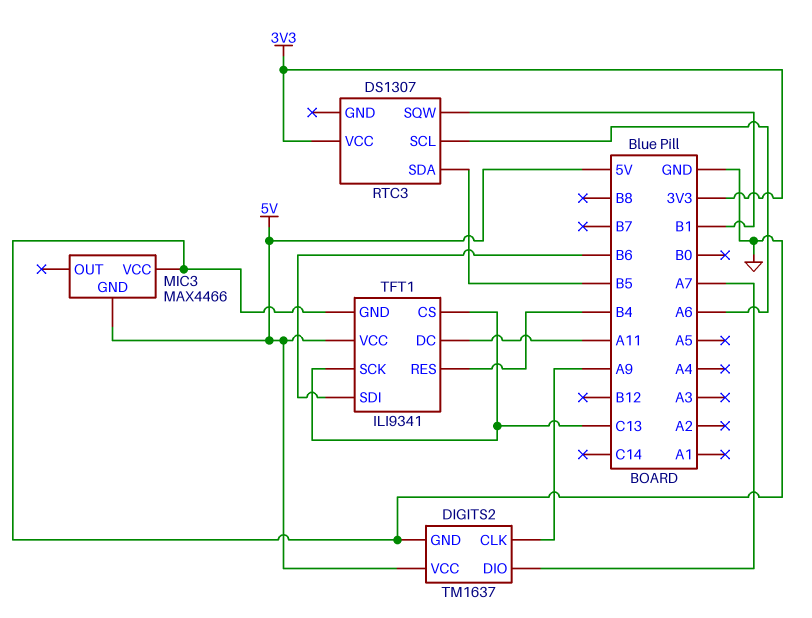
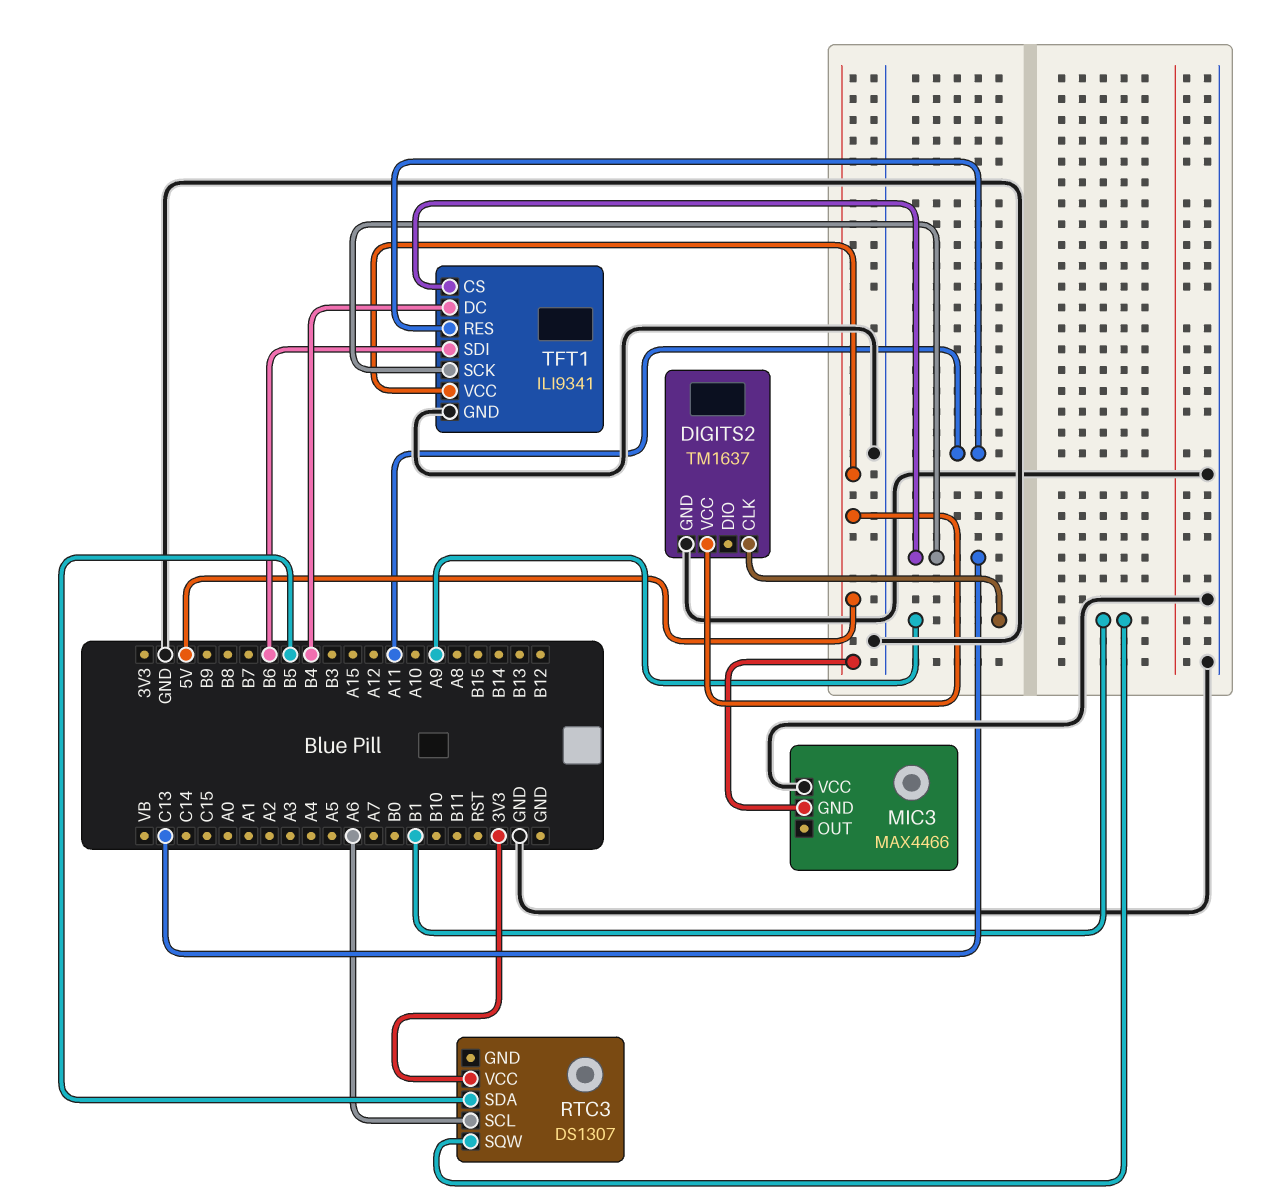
DIGITS2 pin DIO: A7 -> none
TFT1 pin DC: A11 -> B4
TFT1 pin RES: B4 -> A11

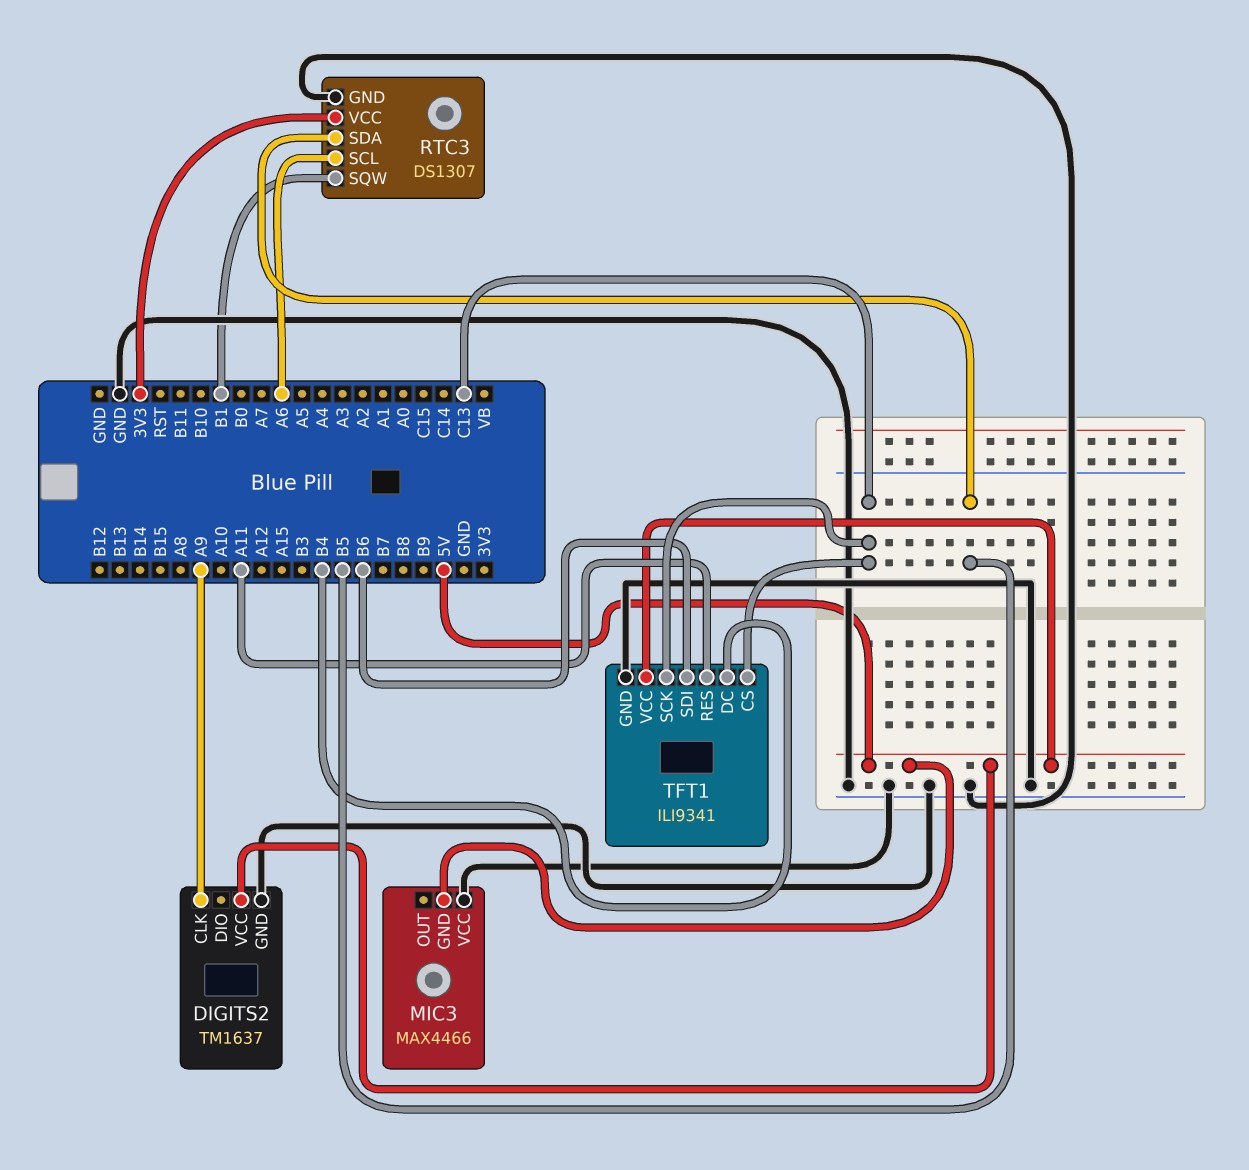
RTC3 pin GND: none -> GND

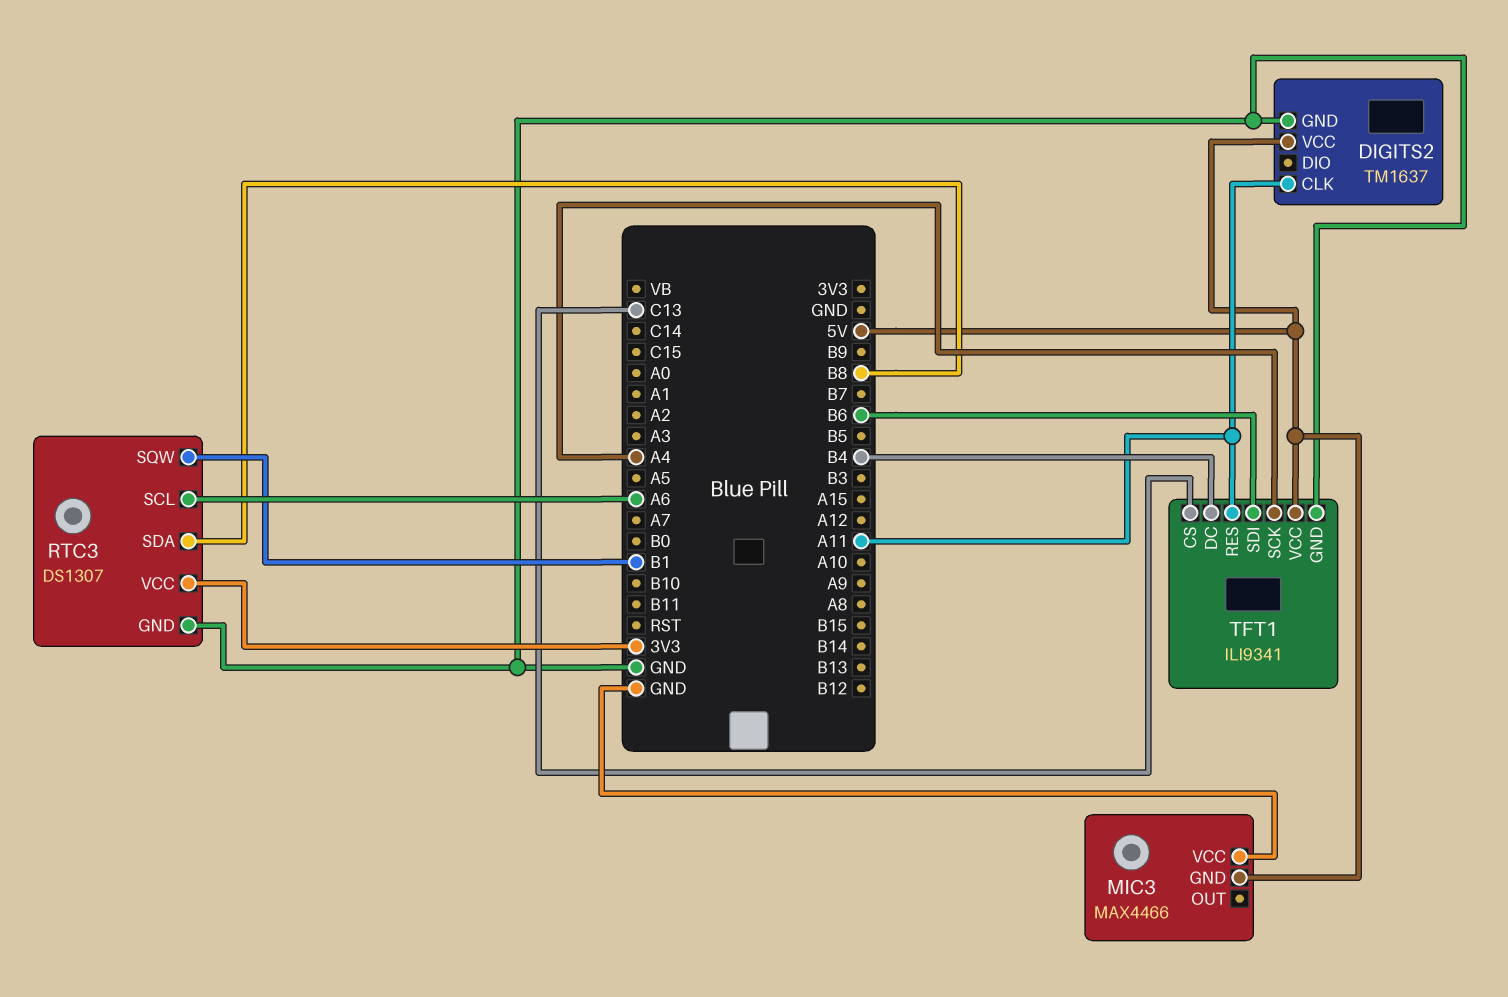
DIGITS2 pin CLK: A9 -> A11
RTC3 pin SDA: B5 -> B8
TFT1 pin SCK: C13 -> A4

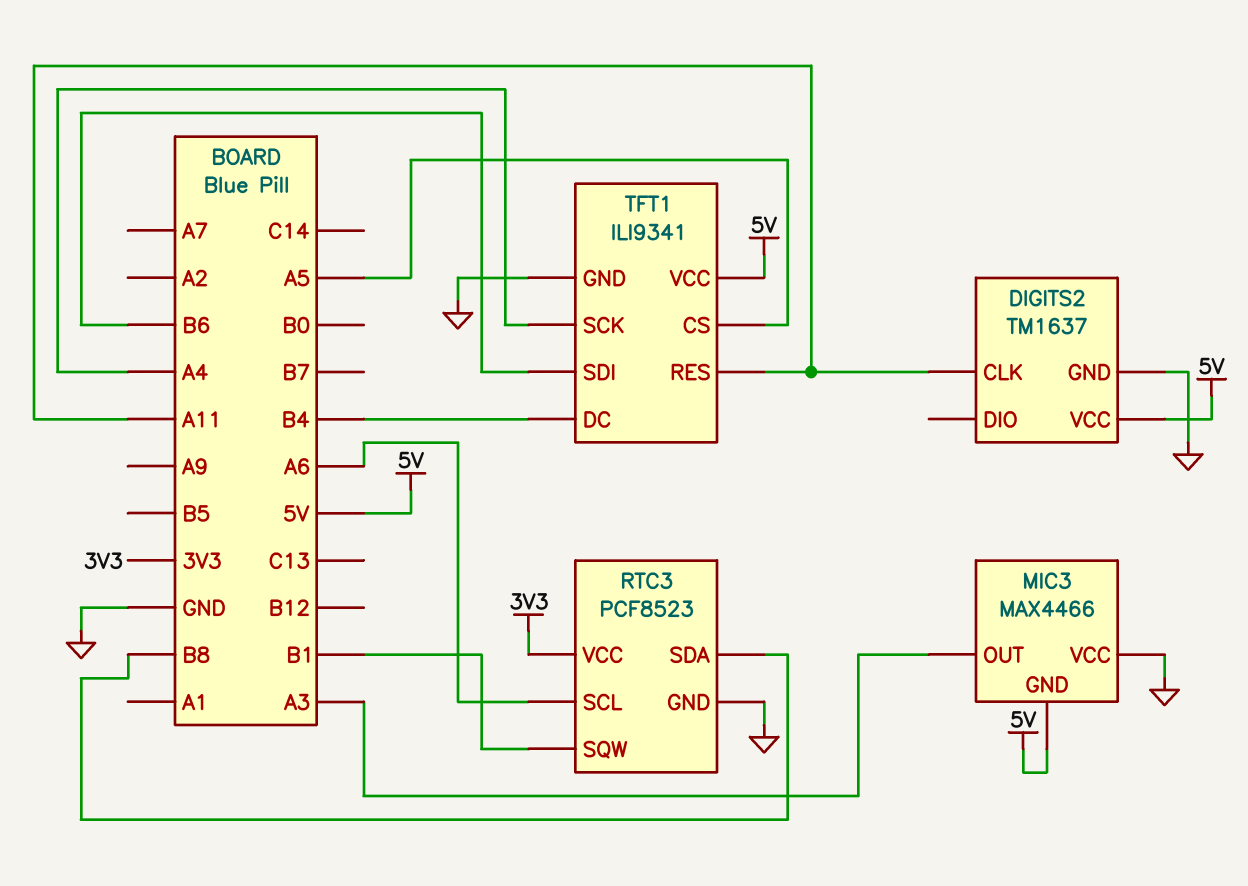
MIC3 pin OUT: none -> A3
RTC3: DS1307 -> PCF8523
TFT1 pin CS: C13 -> A5

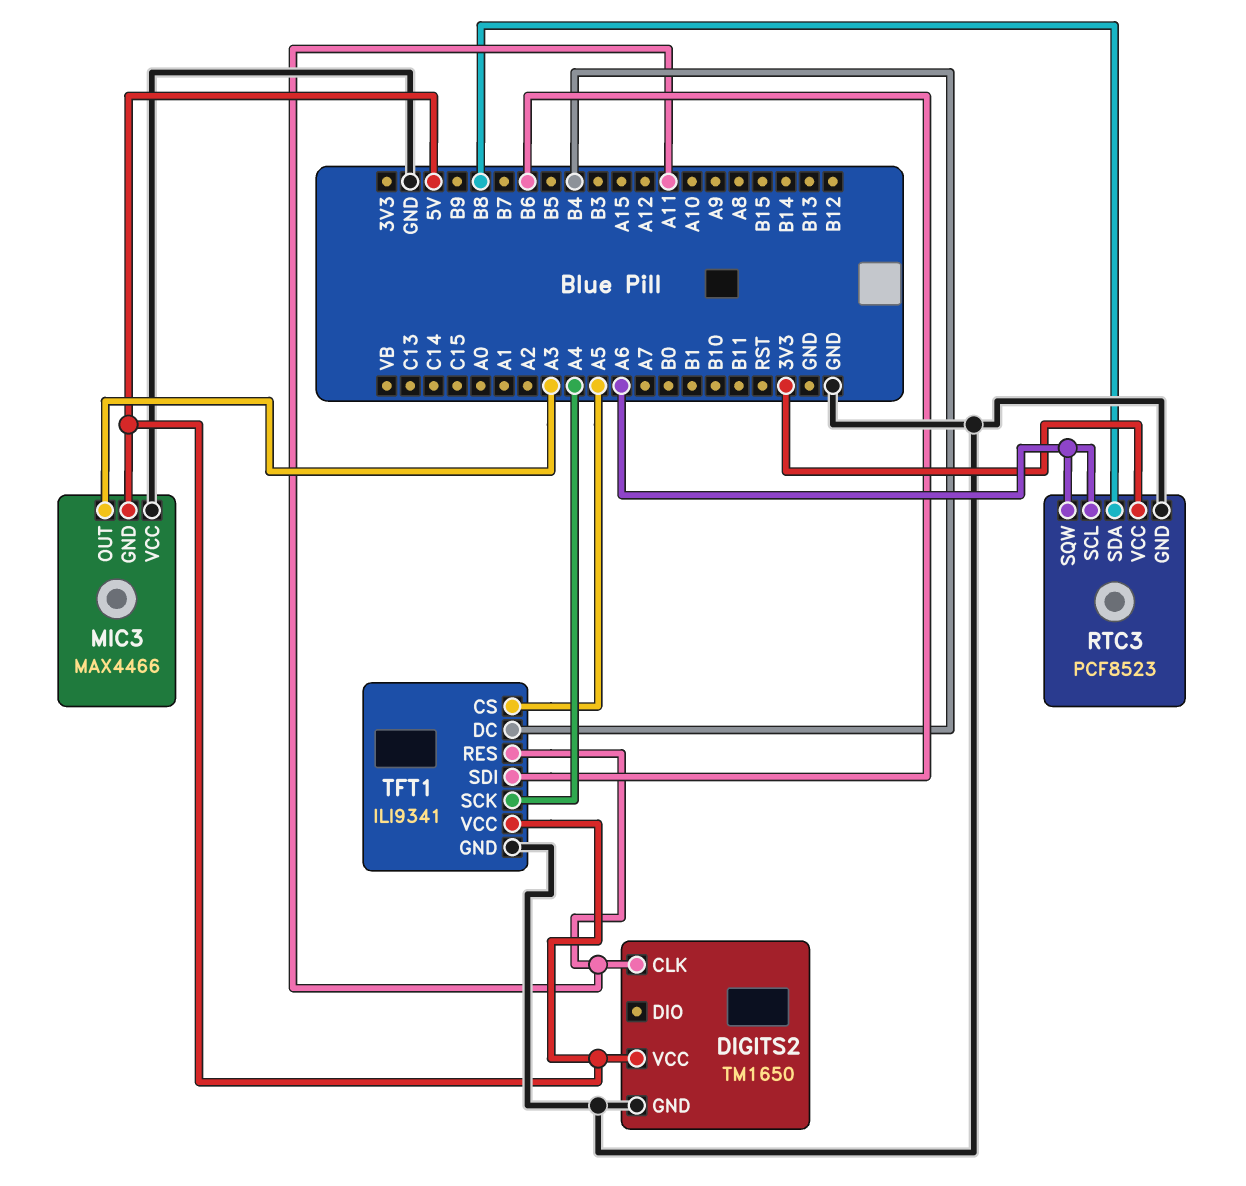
DIGITS2: TM1637 -> TM1650
RTC3 pin SQW: B1 -> A6

